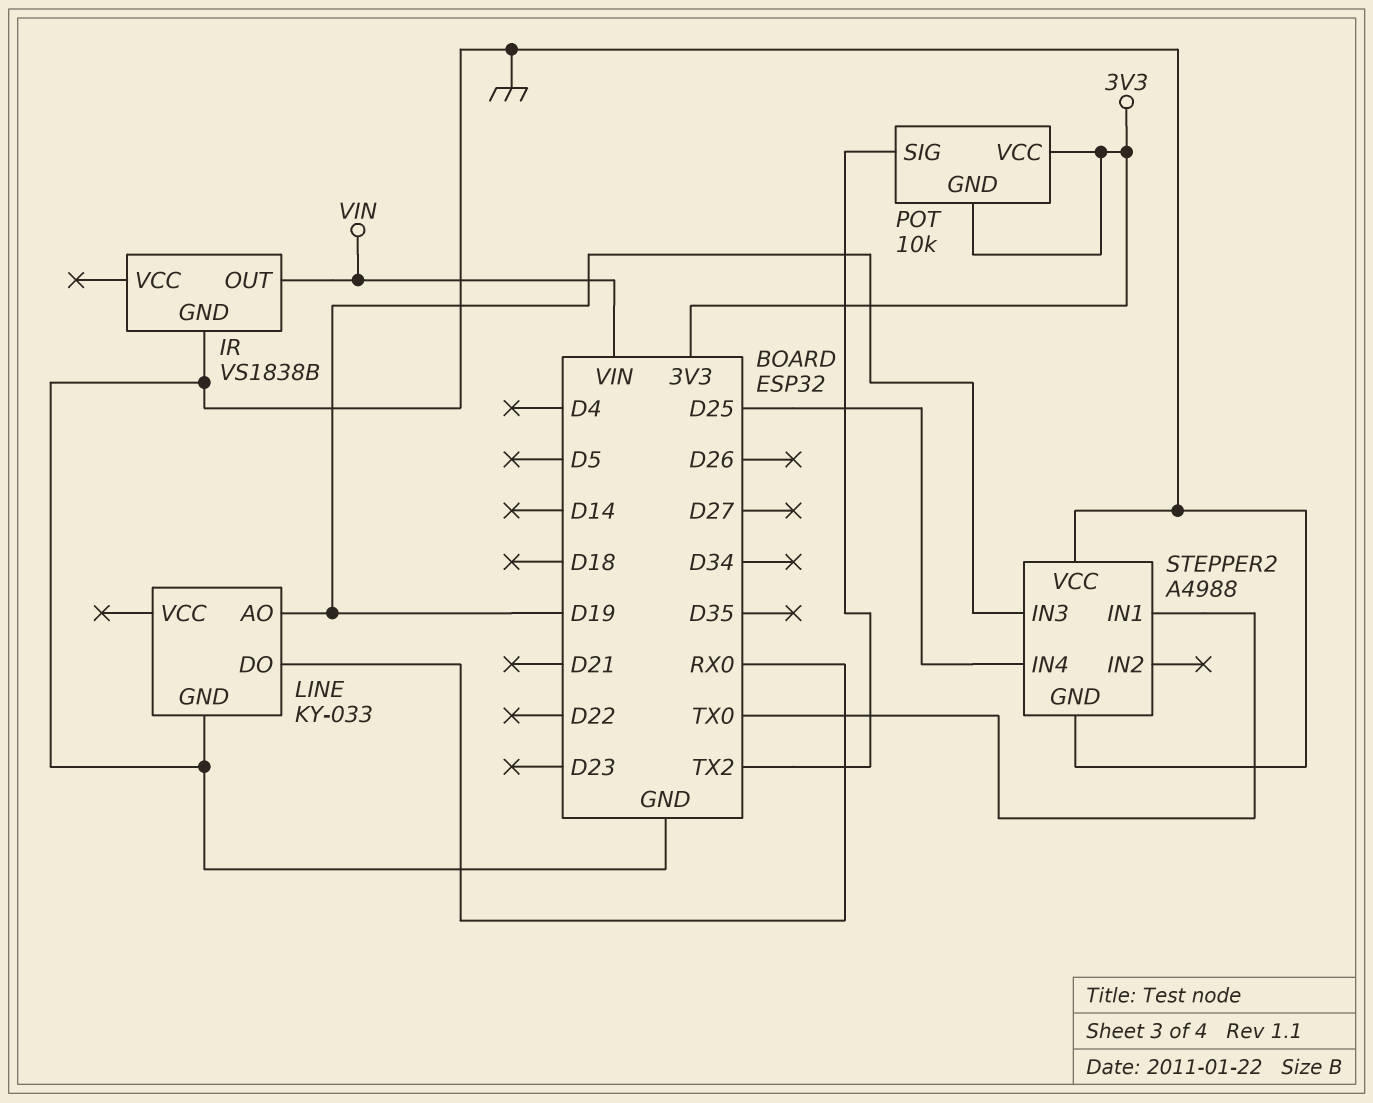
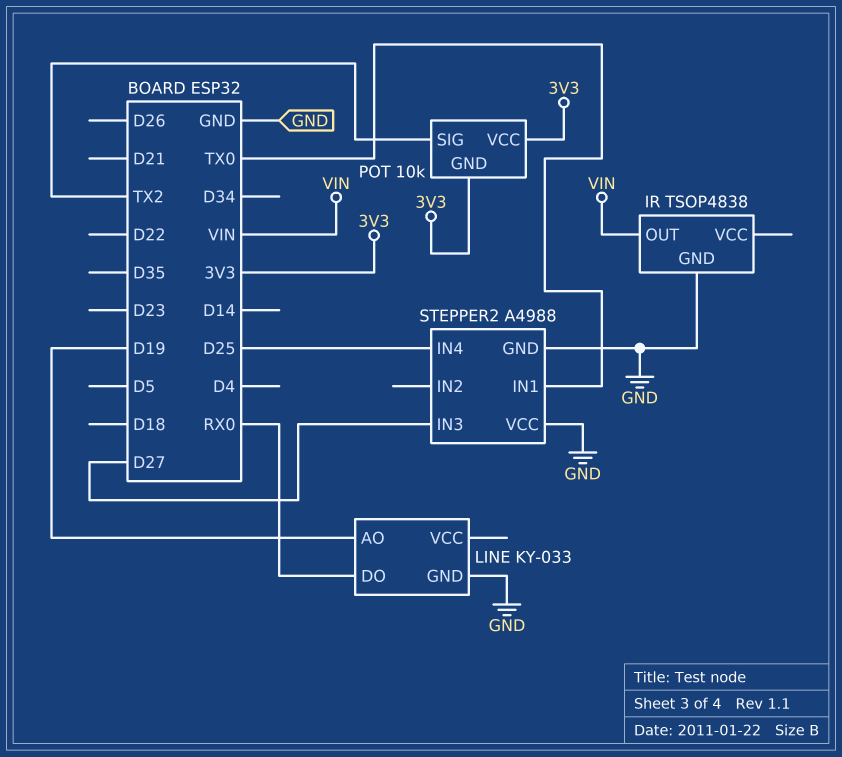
IR: VS1838B -> TSOP4838
STEPPER2 pin IN3: D19 -> D27

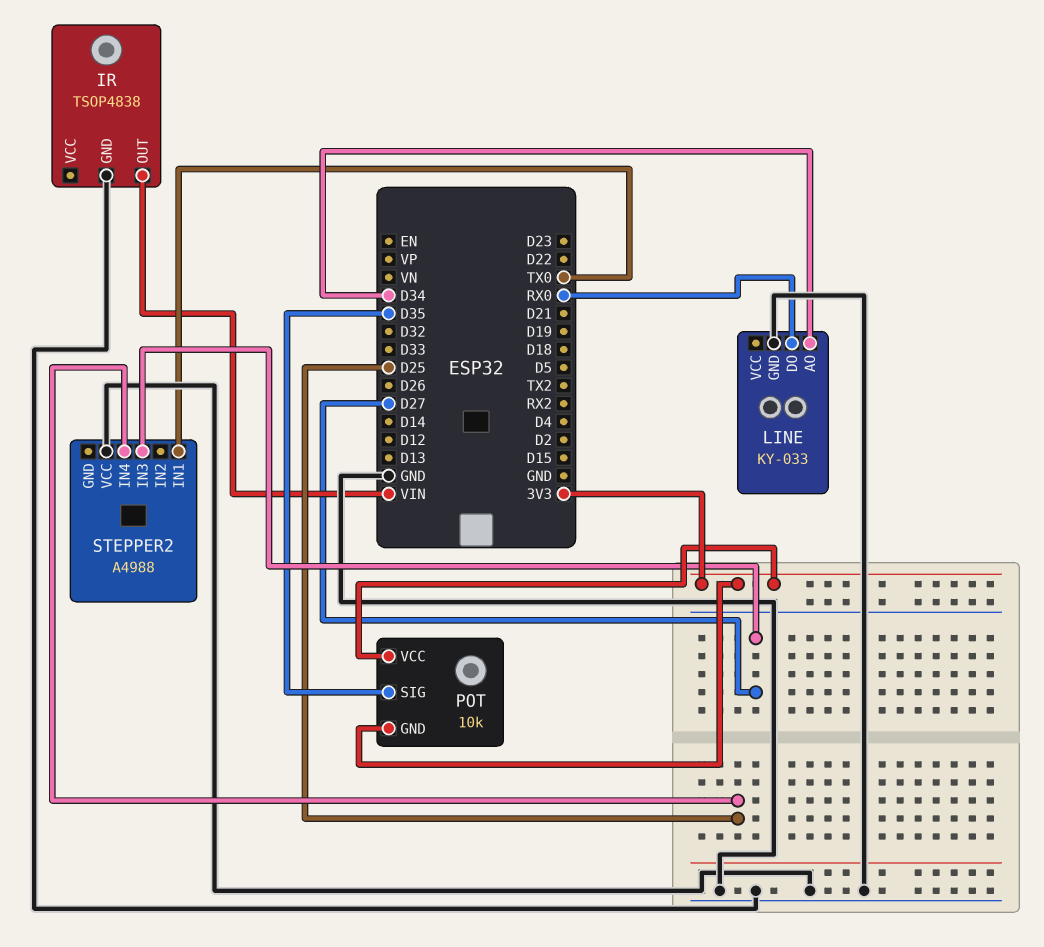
LINE pin AO: D19 -> D34
POT pin SIG: TX2 -> D35
STEPPER2 pin GND: GND -> none

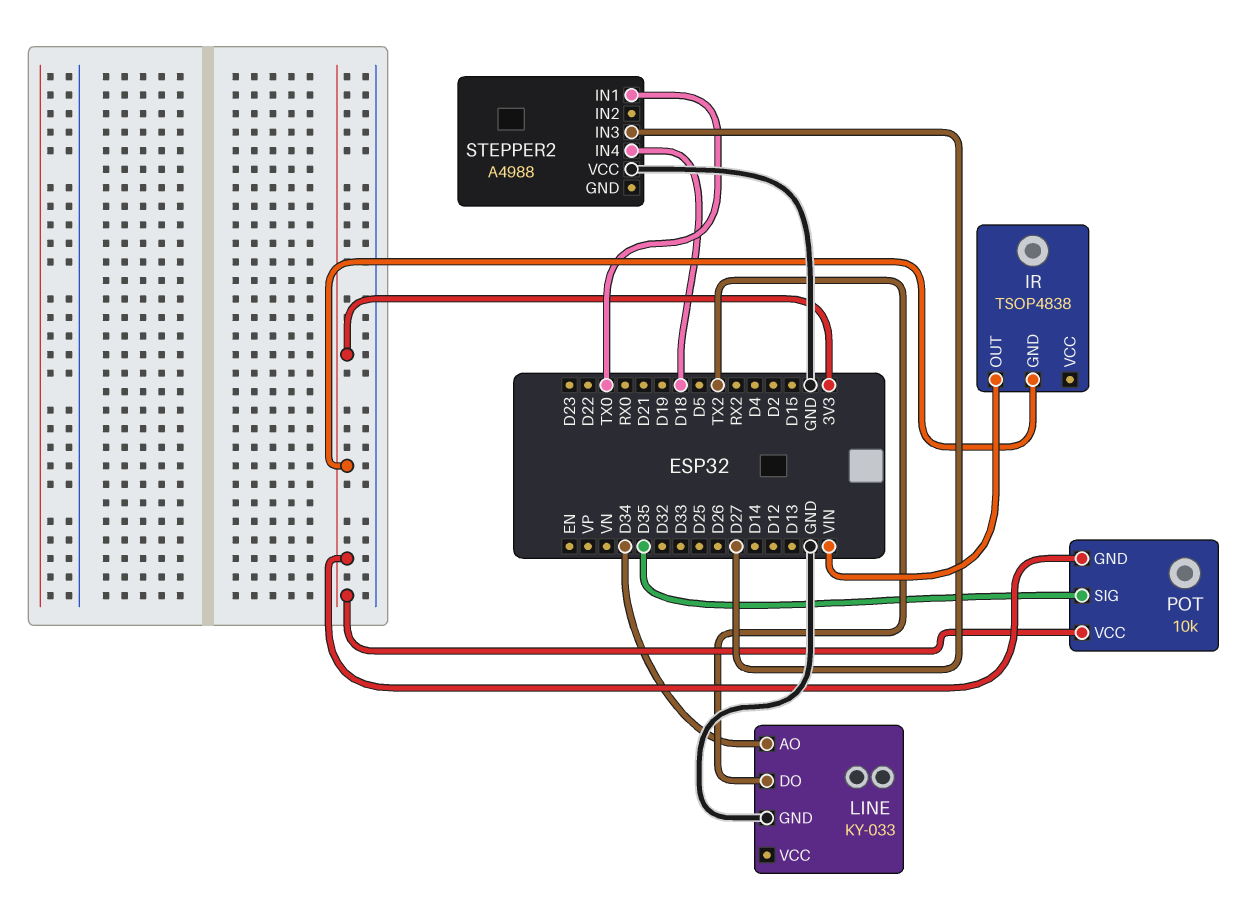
IR pin GND: GND -> 3V3
LINE pin DO: RX0 -> TX2
STEPPER2 pin IN4: D25 -> D18

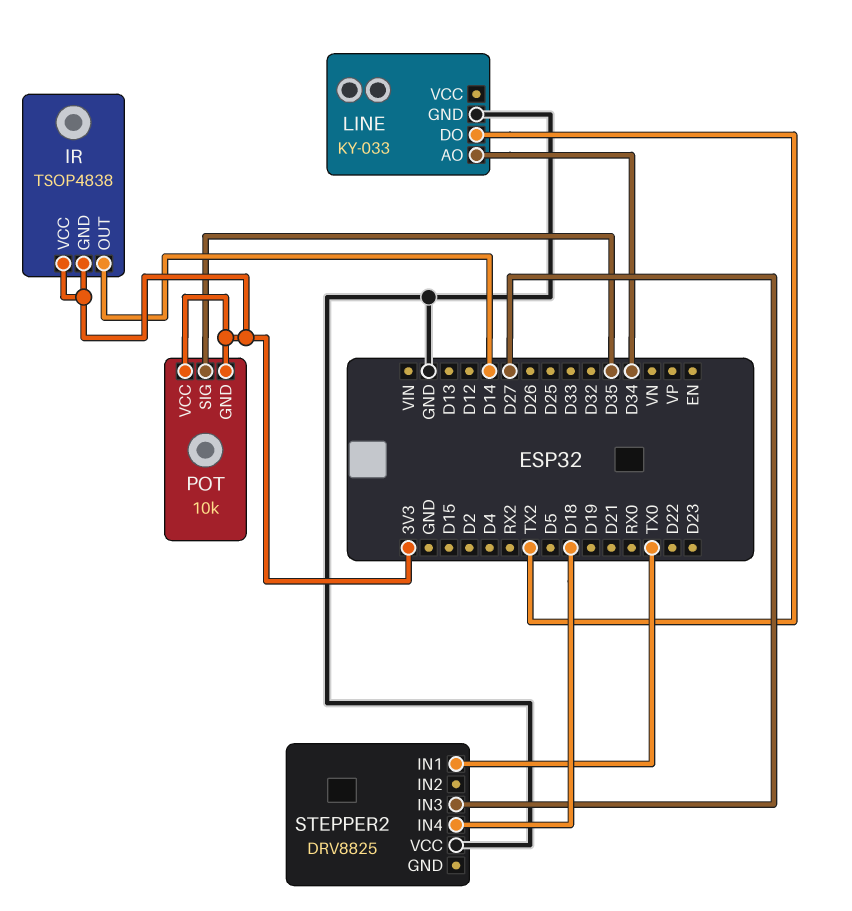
IR pin OUT: VIN -> D14
IR pin VCC: none -> 3V3
STEPPER2: A4988 -> DRV8825

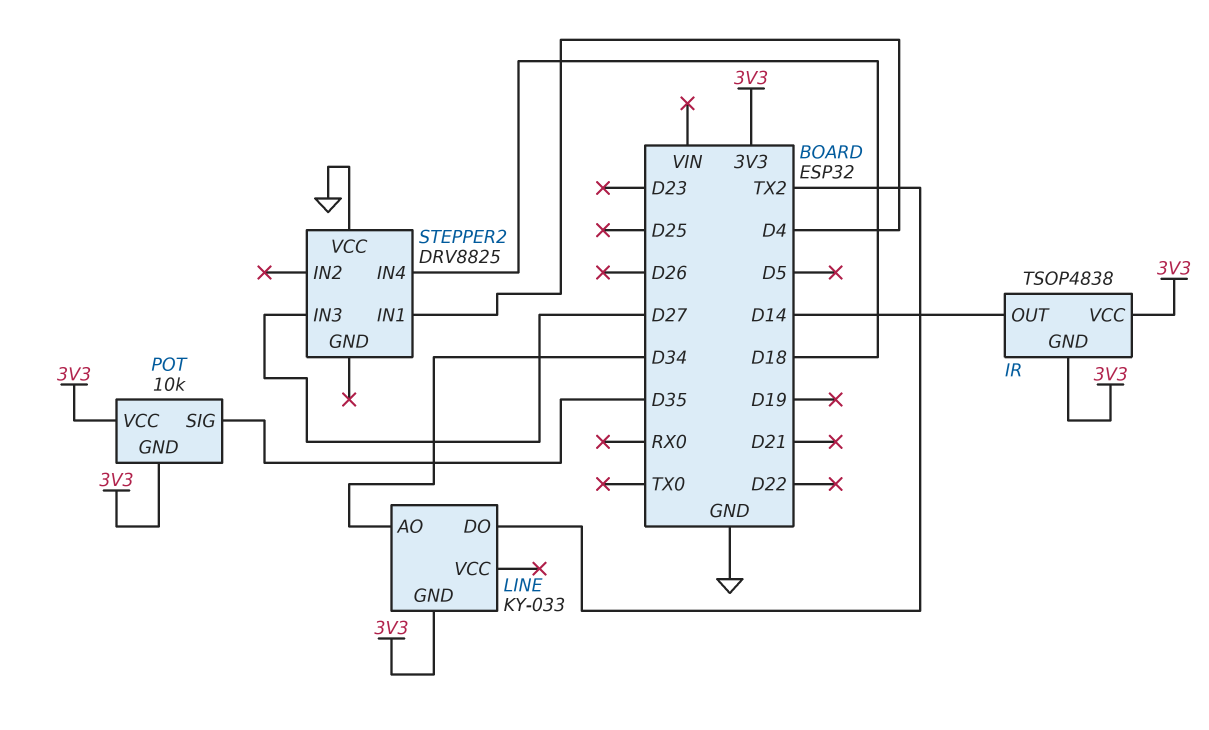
LINE pin GND: GND -> 3V3
STEPPER2 pin IN1: TX0 -> D4

